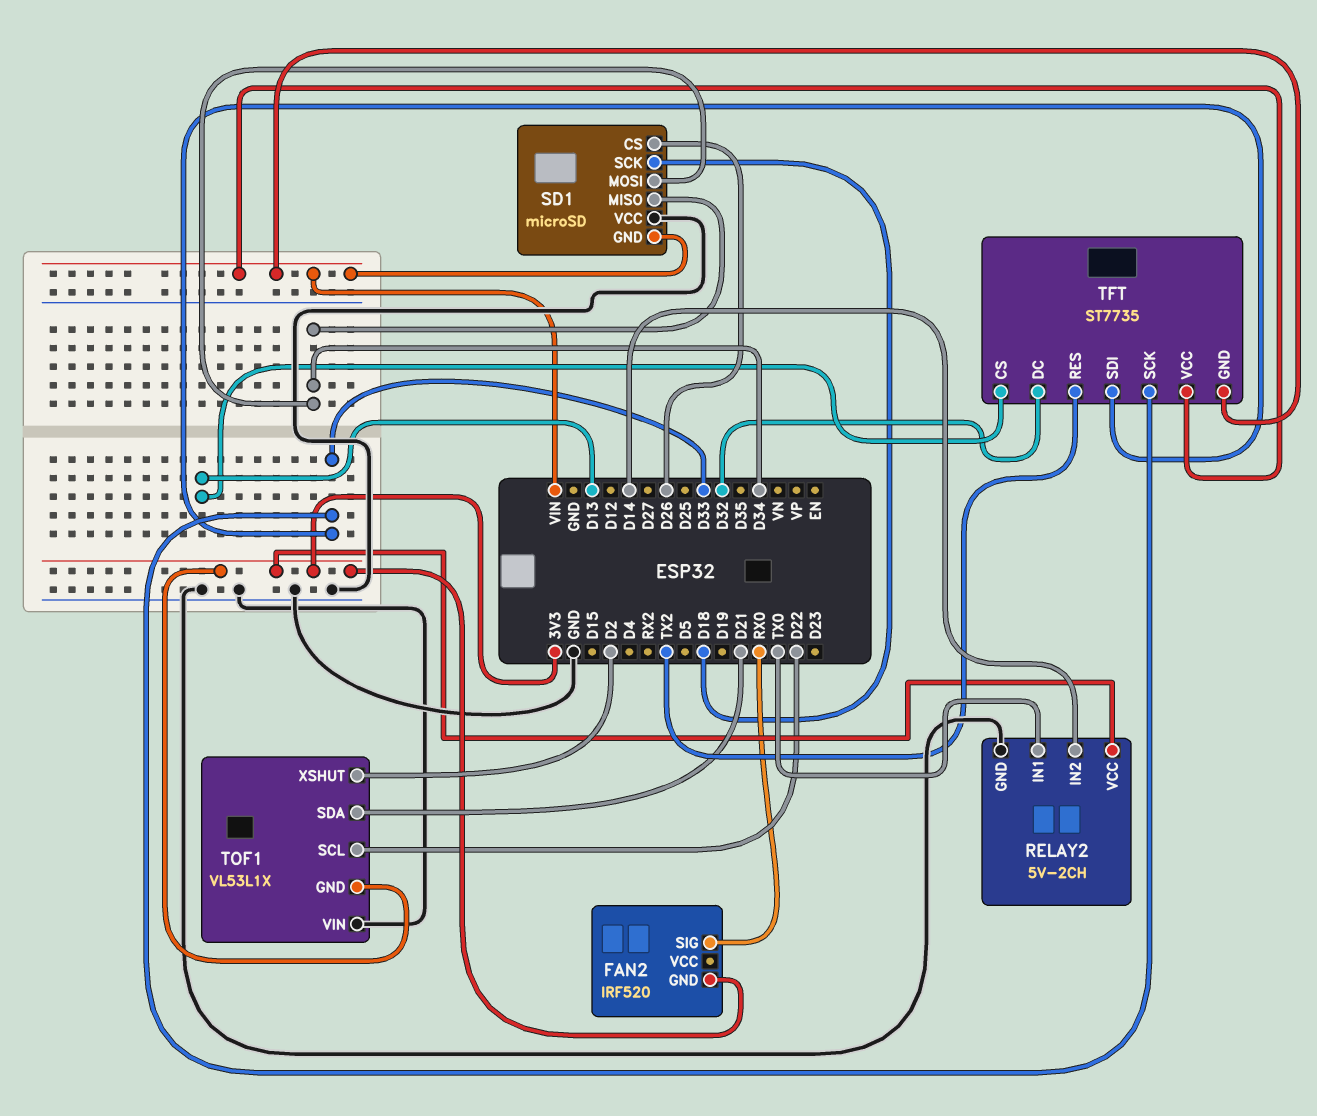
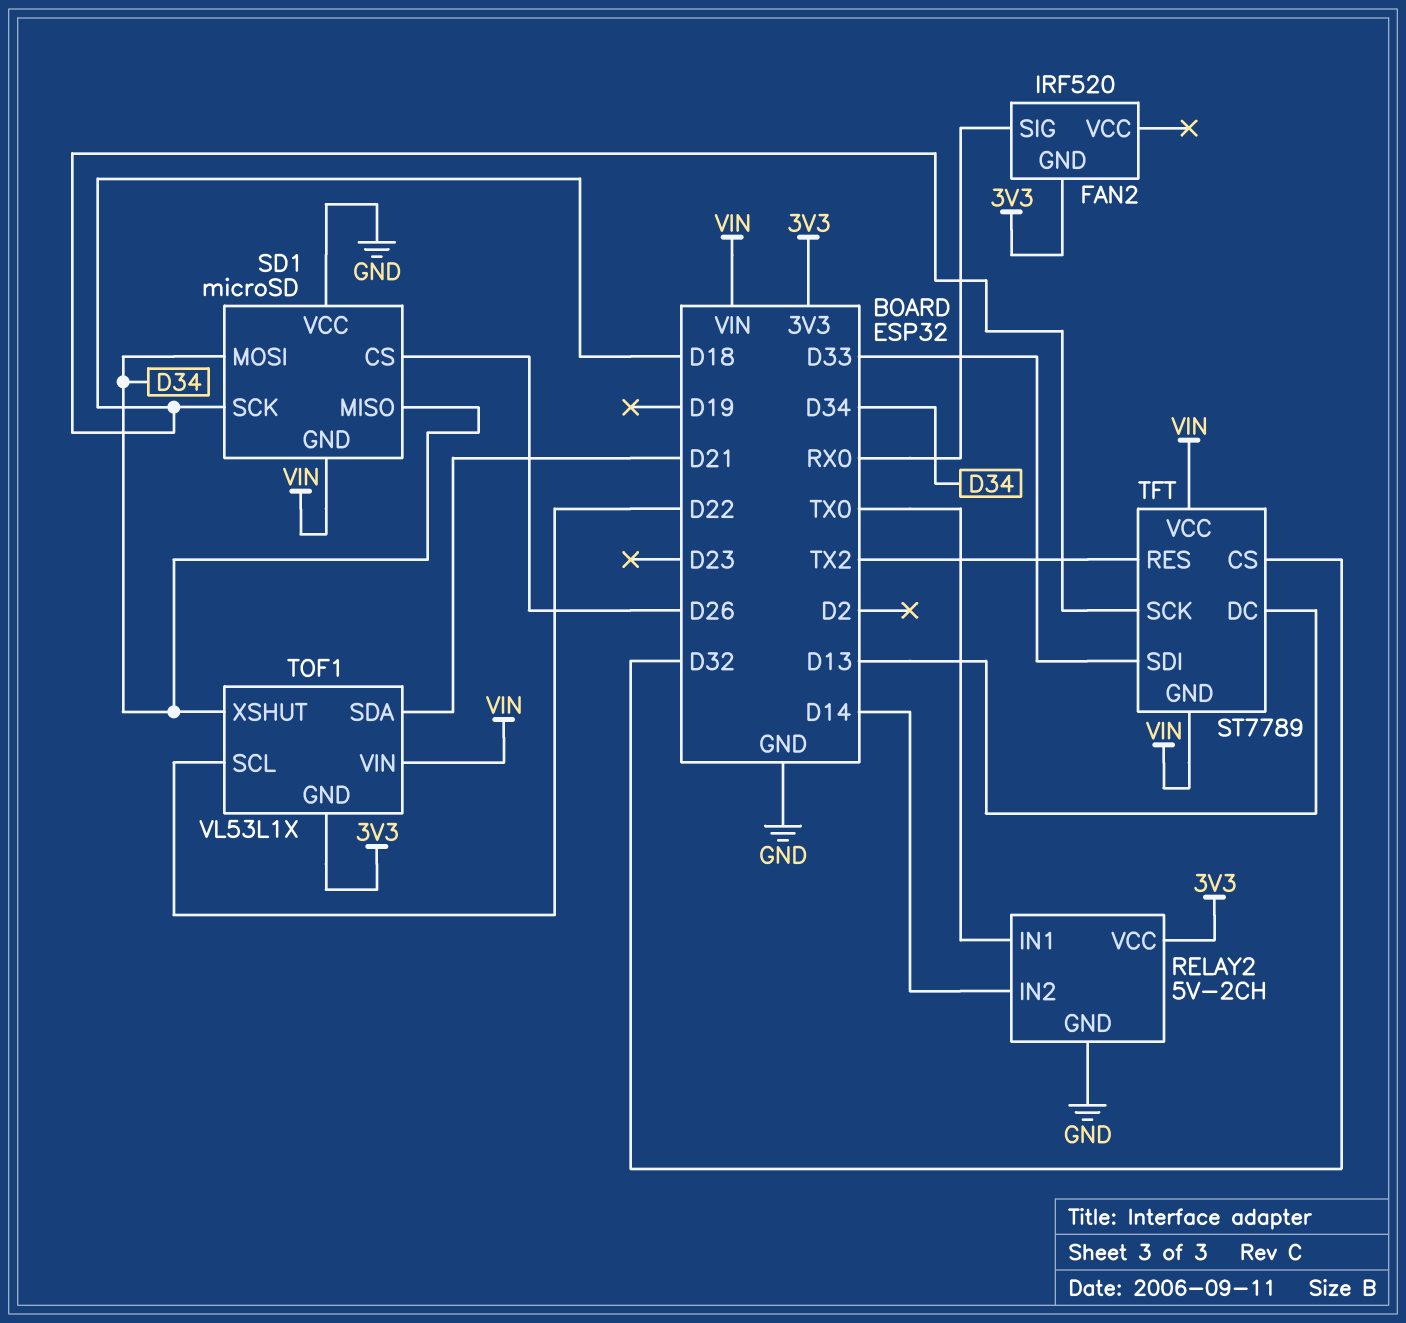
TFT: ST7735 -> ST7789
TFT pin CS: D13 -> D32
TFT pin DC: D32 -> D13
TFT pin SCK: D33 -> D18
TOF1 pin VIN: GND -> VIN
TOF1 pin XSHUT: D2 -> D34

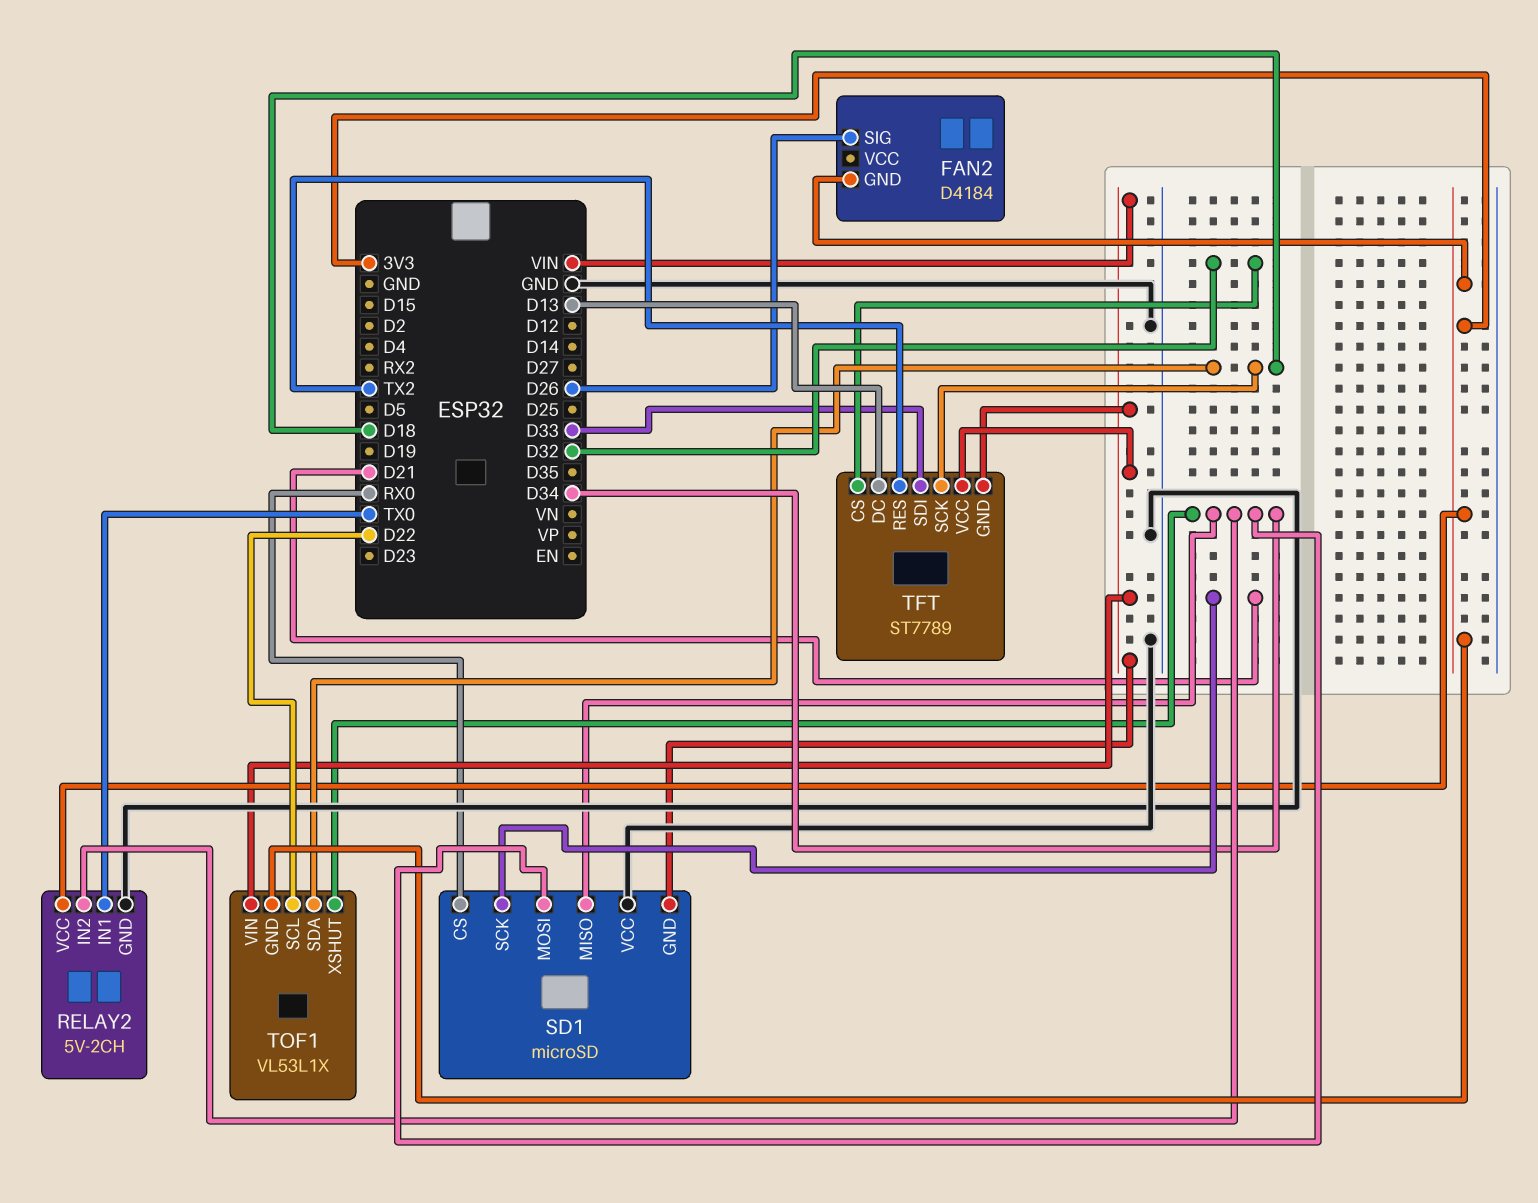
FAN2: IRF520 -> D4184
FAN2 pin SIG: RX0 -> D26
RELAY2 pin IN2: D14 -> D34
SD1 pin CS: D26 -> RX0
SD1 pin SCK: D18 -> D21
TOF1 pin SDA: D21 -> D18

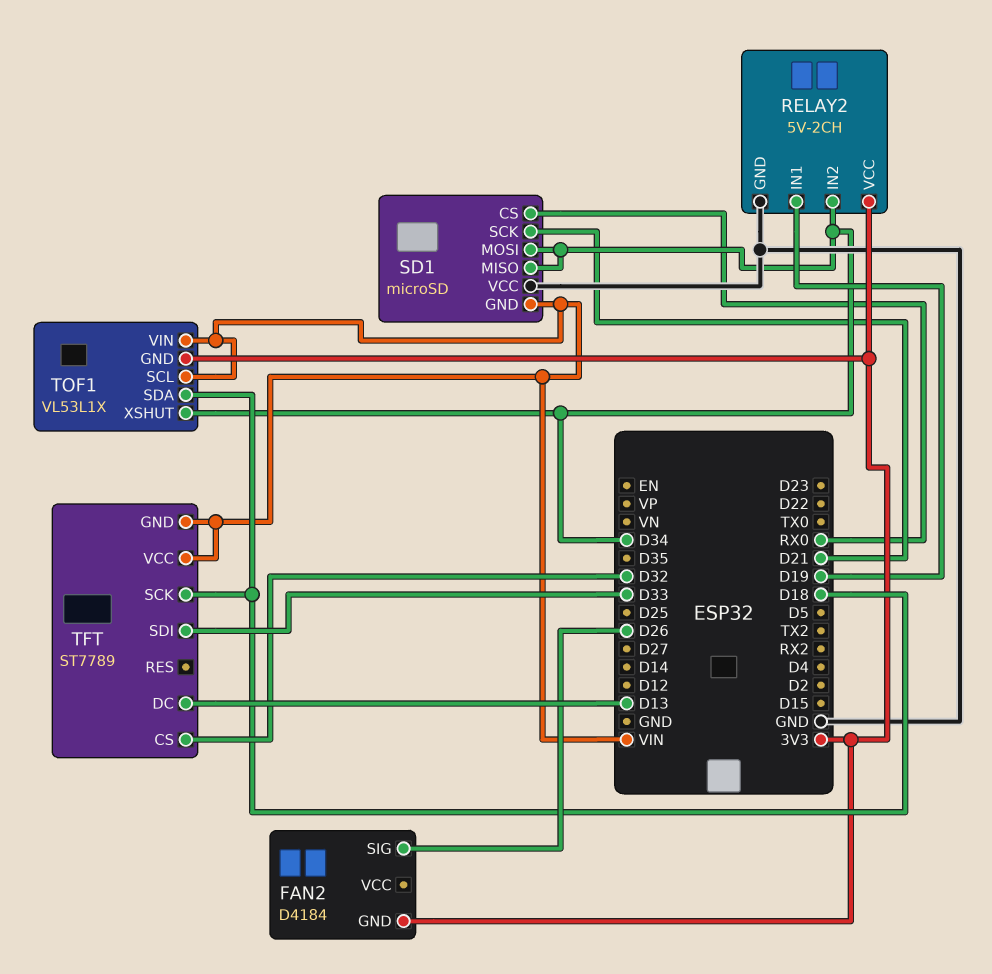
RELAY2 pin IN1: TX0 -> D19
TFT pin RES: TX2 -> none
TOF1 pin SCL: D22 -> VIN

